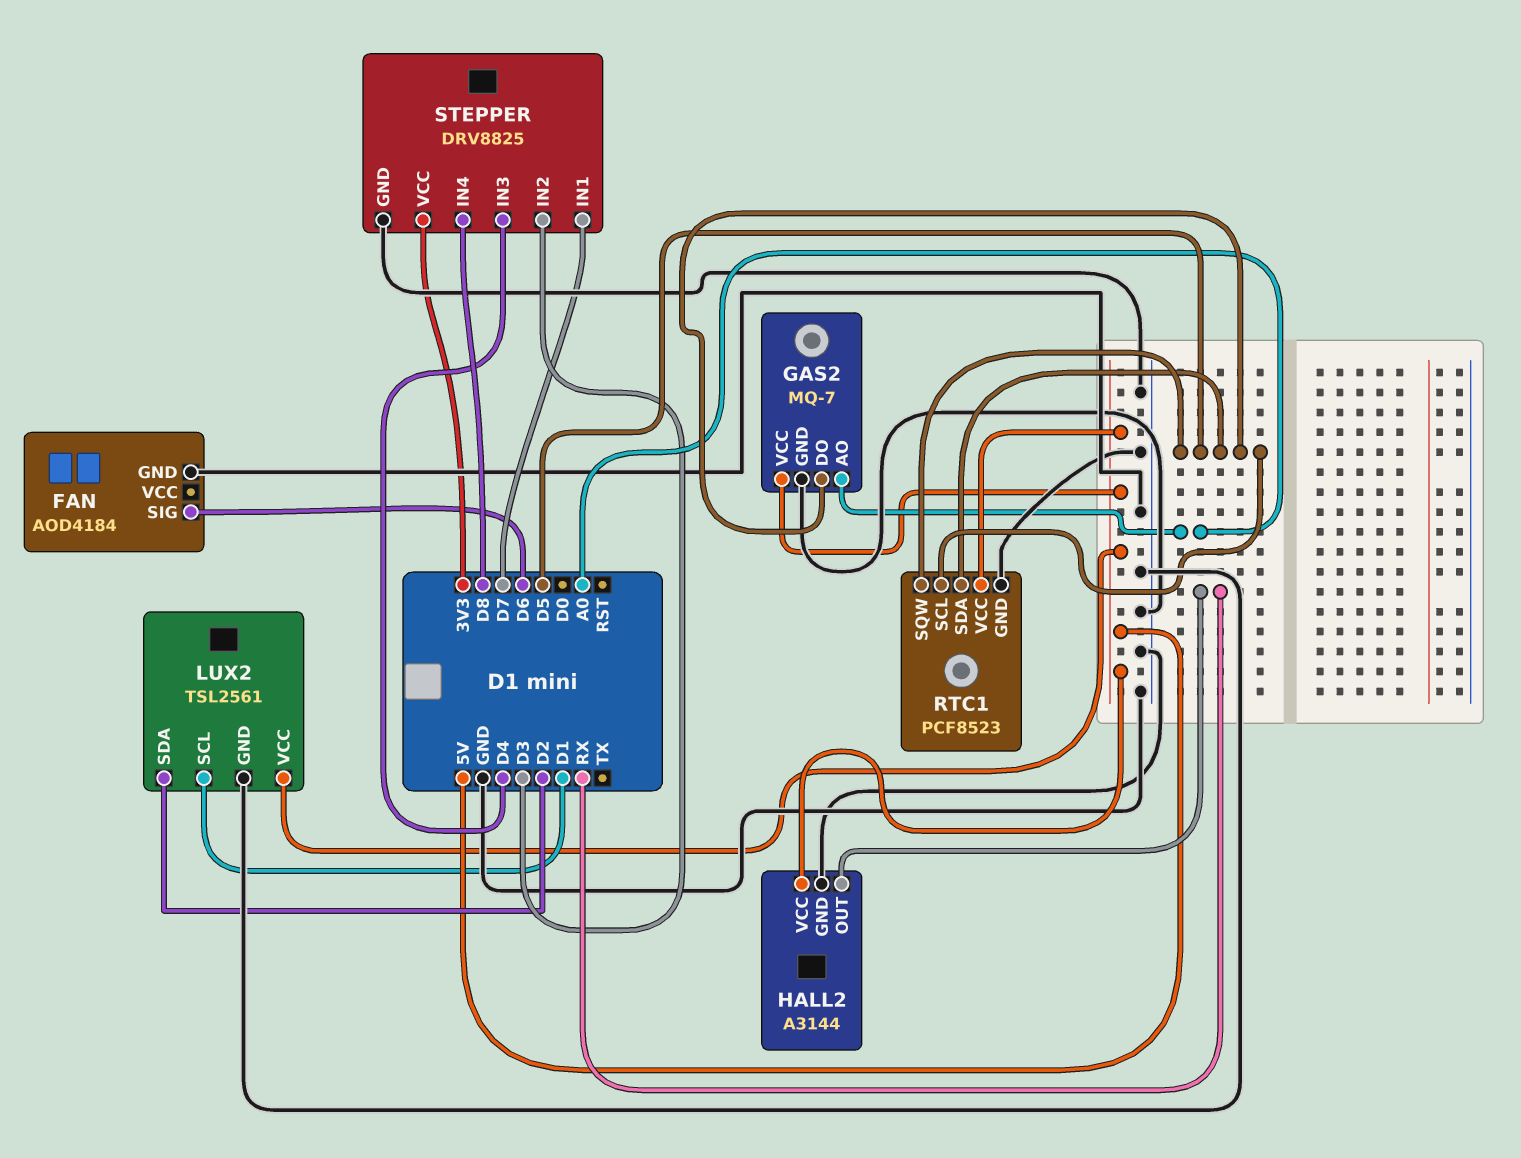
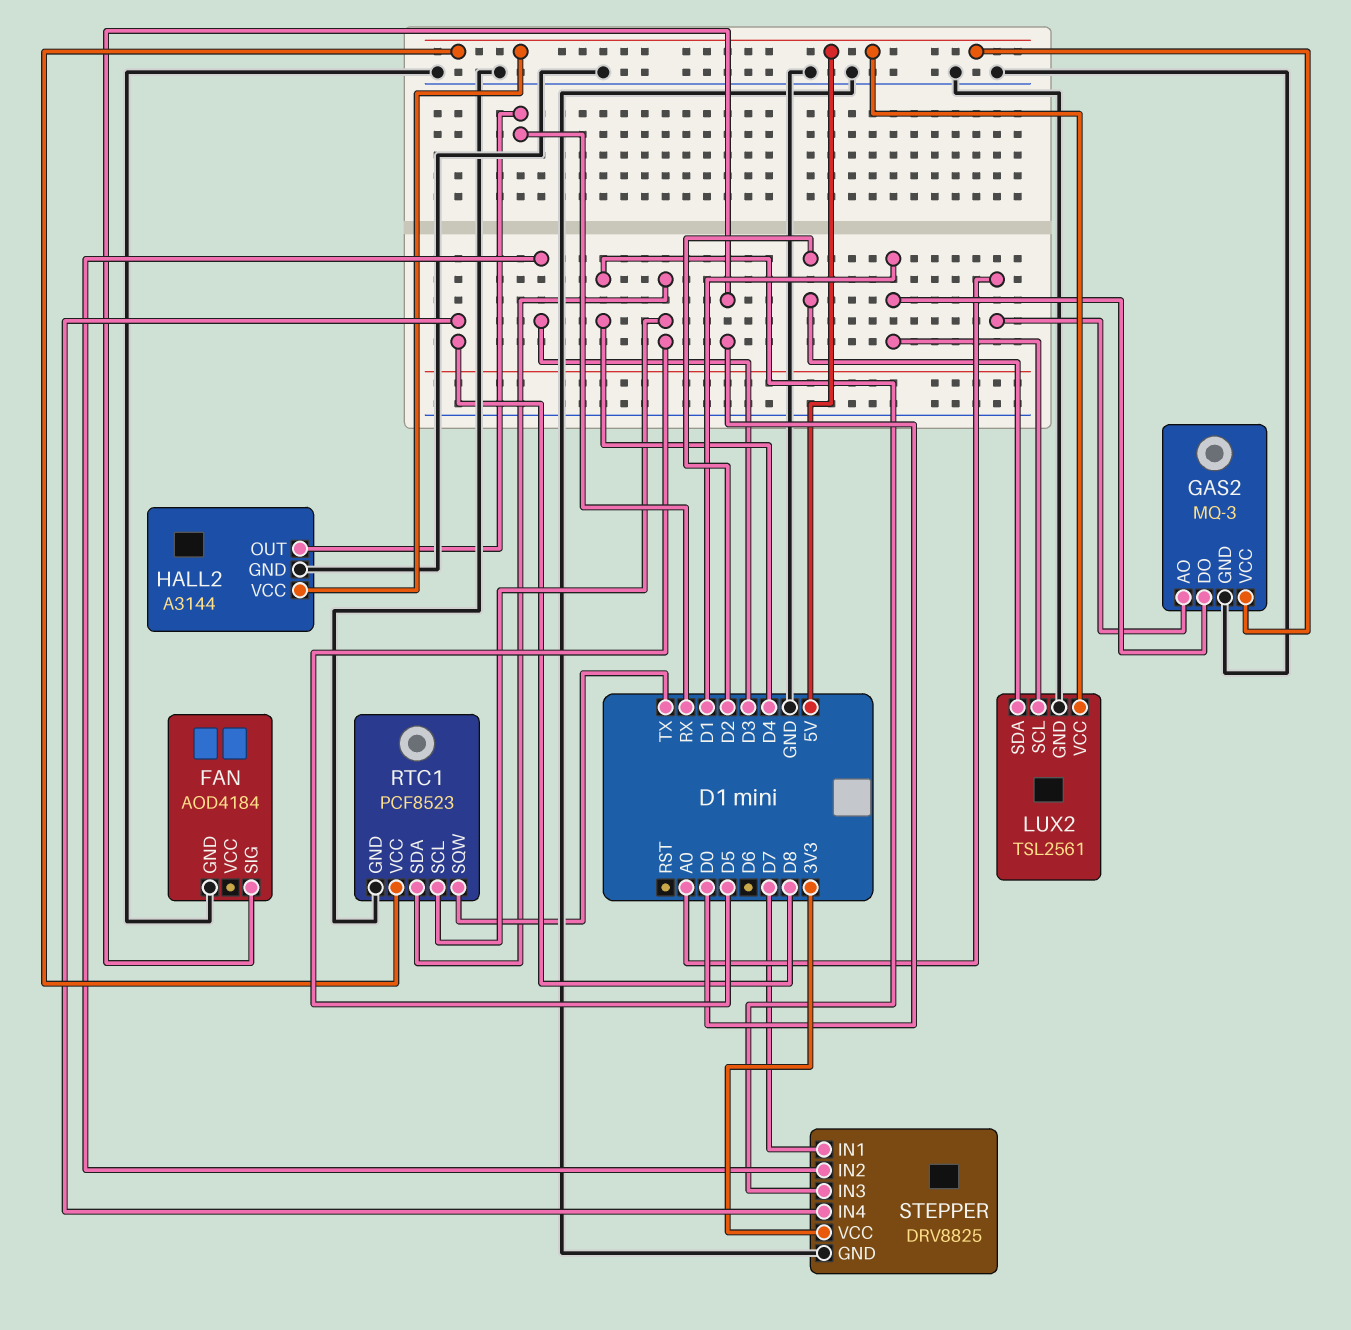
FAN pin SIG: D6 -> D0
GAS2: MQ-7 -> MQ-3
GAS2 pin DO: D5 -> D1
RTC1 pin SQW: D5 -> TX

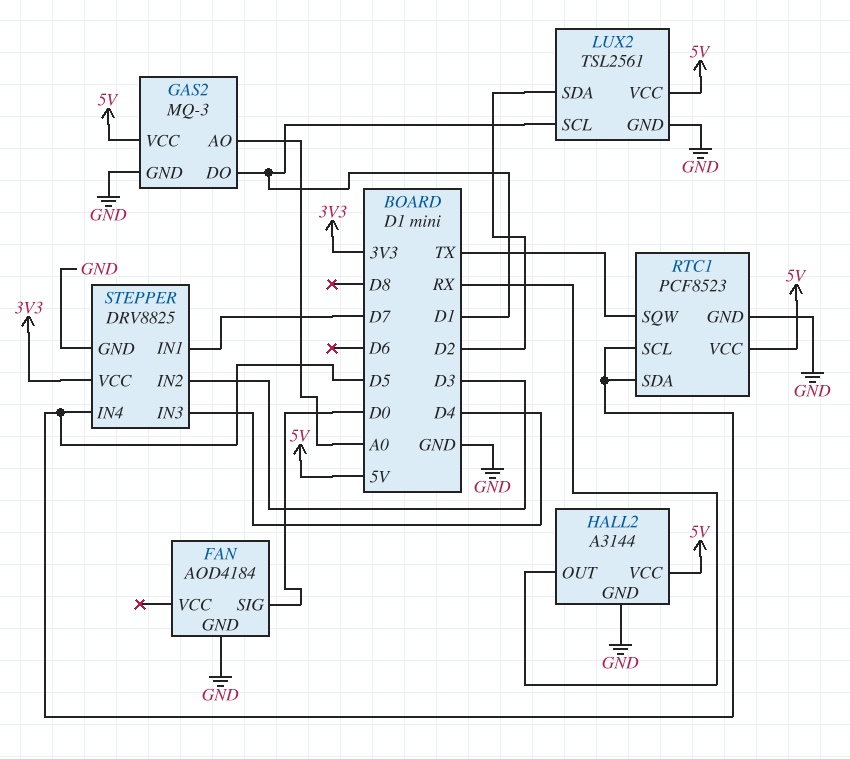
STEPPER pin IN4: D8 -> D5

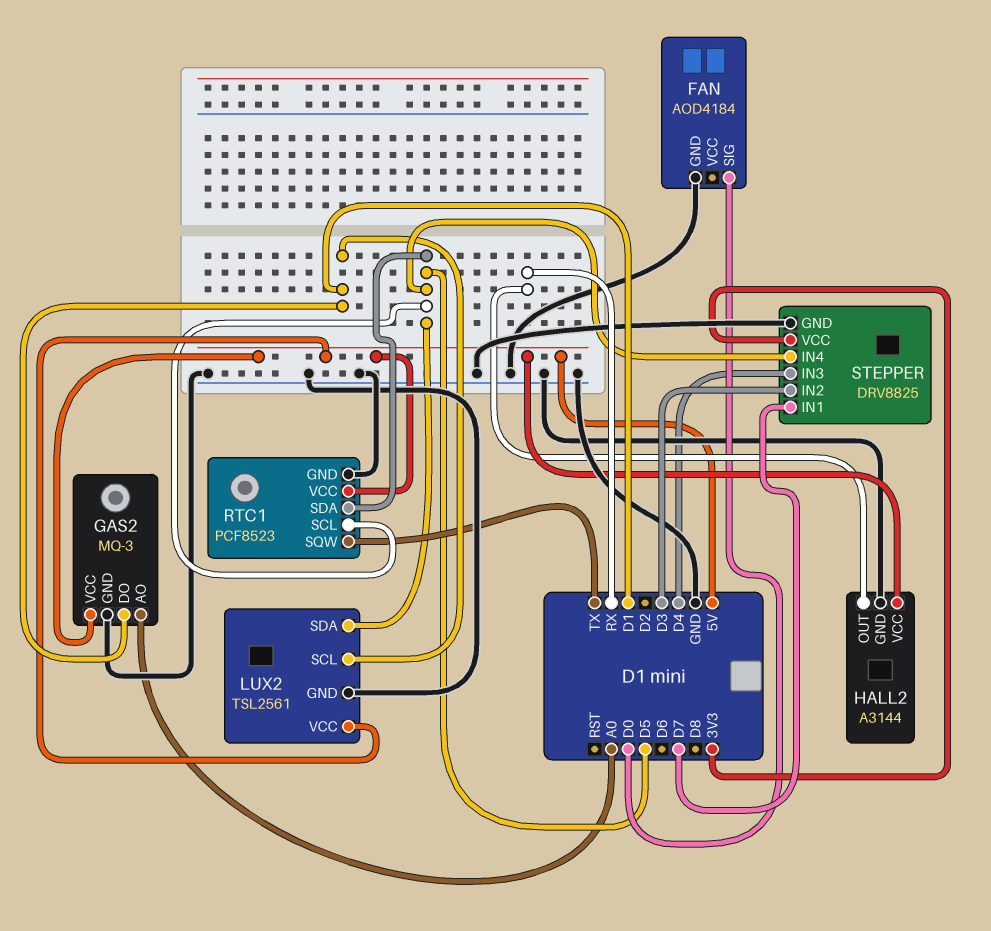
LUX2 pin SDA: D2 -> D5

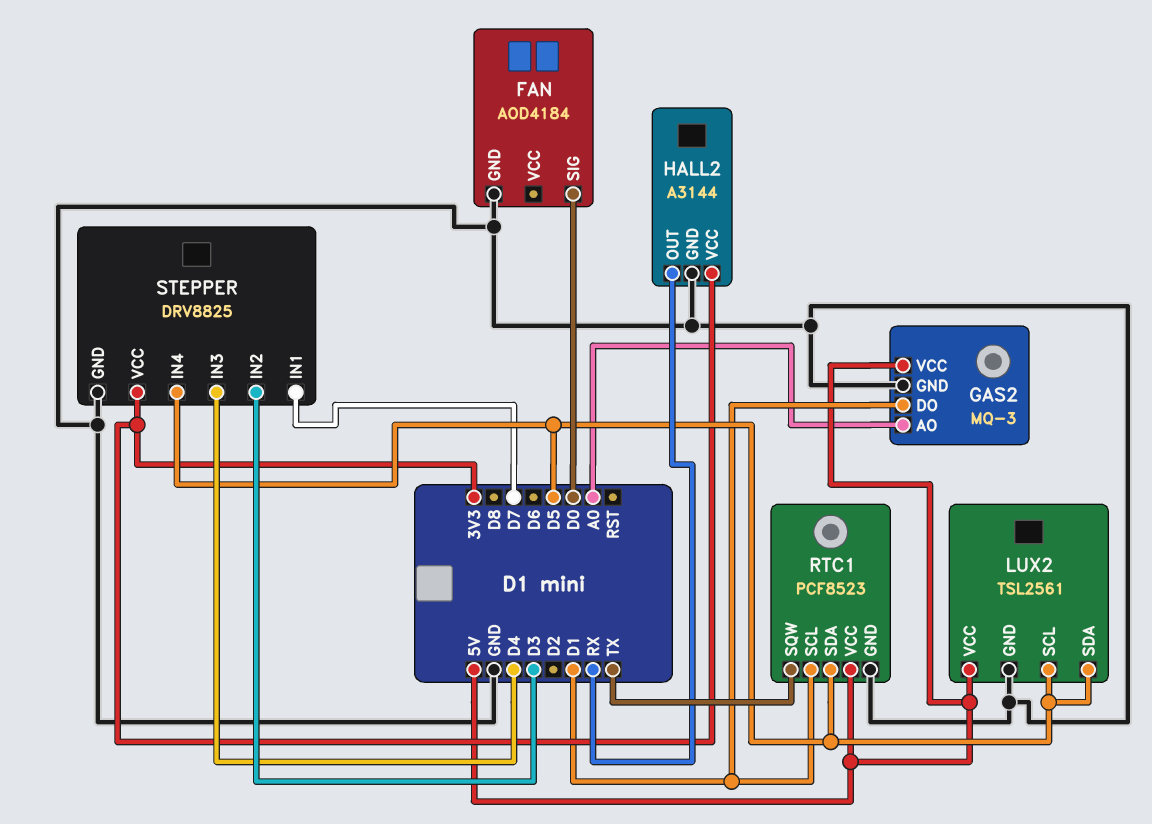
HALL2 pin VCC: 5V -> 3V3
LUX2 pin SCL: D1 -> D5
RTC1 pin SCL: D5 -> D1

